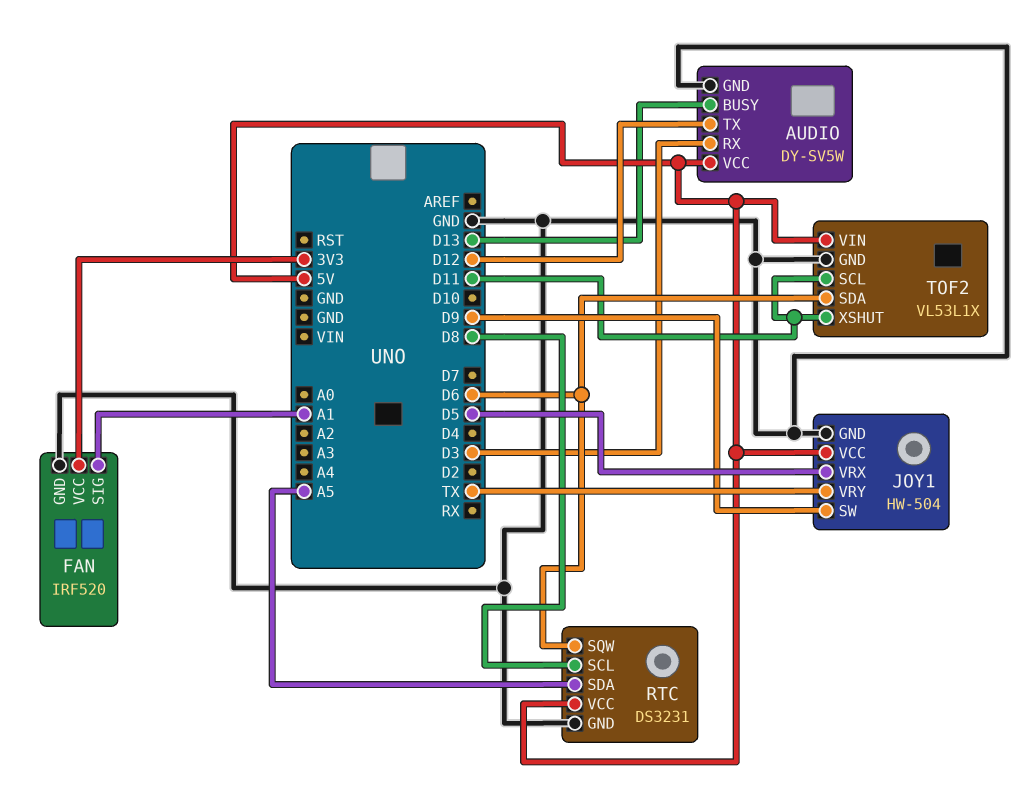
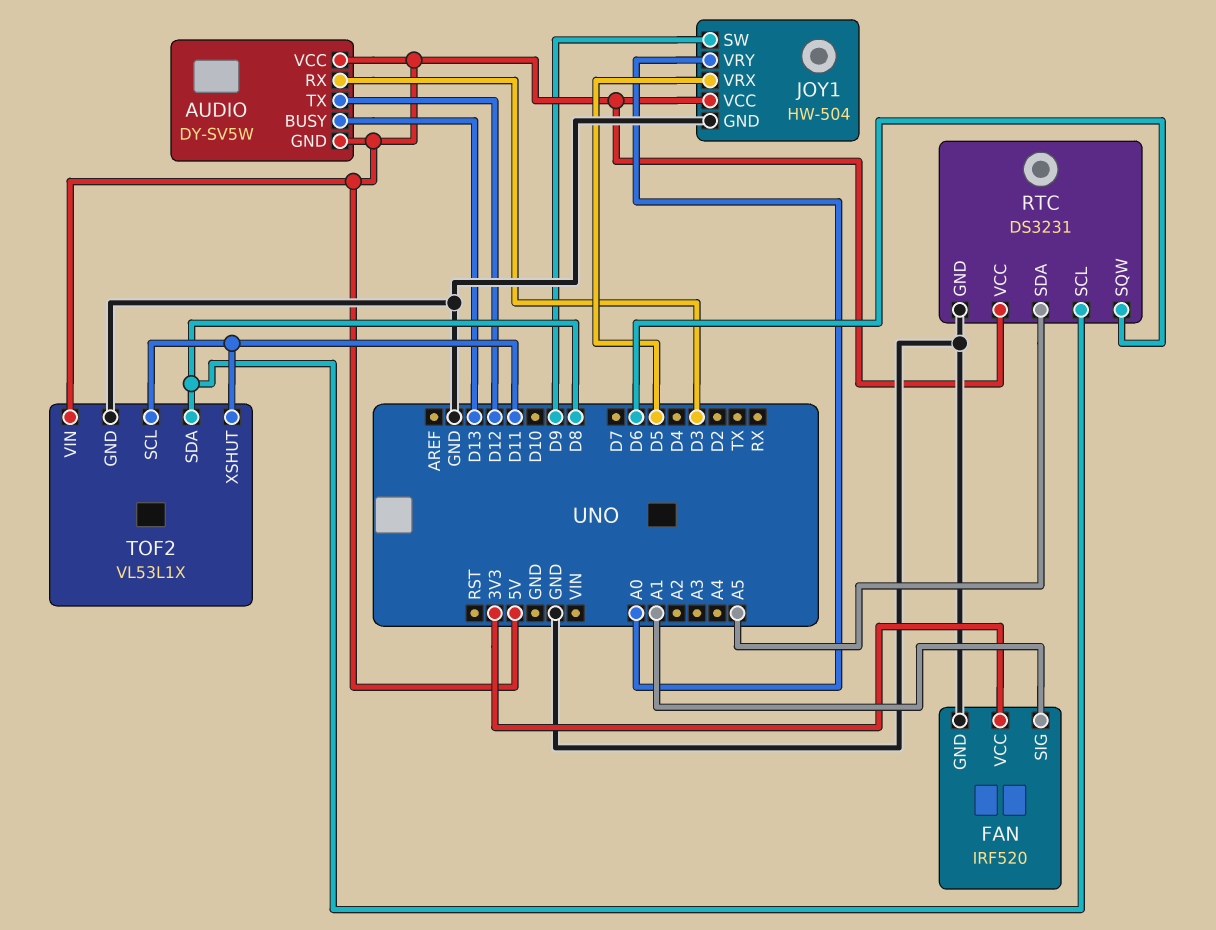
AUDIO pin GND: GND -> 5V
JOY1 pin VRY: TX -> A0
TOF2 pin SDA: D6 -> D8

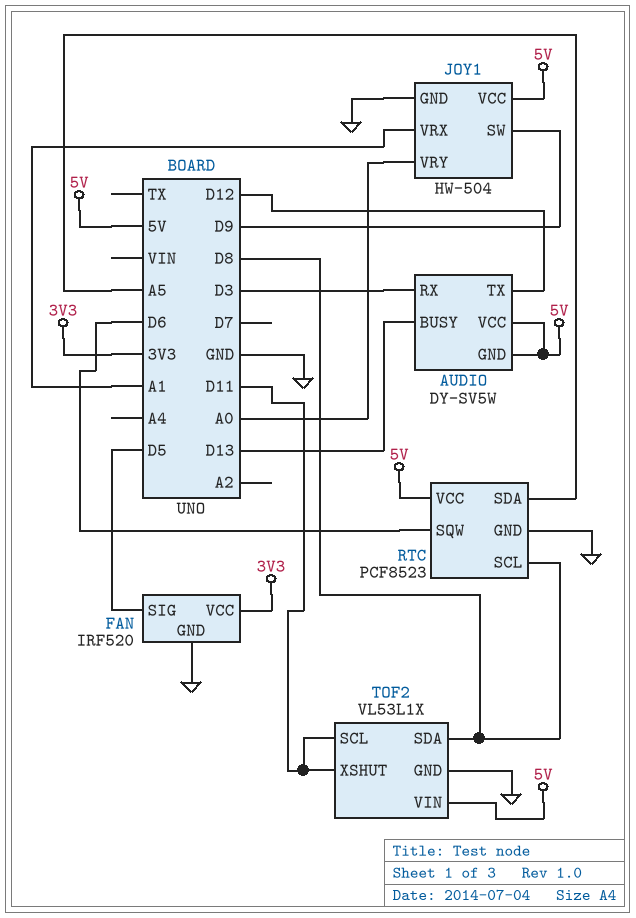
FAN pin SIG: A1 -> D5
JOY1 pin VRX: D5 -> A1
RTC: DS3231 -> PCF8523

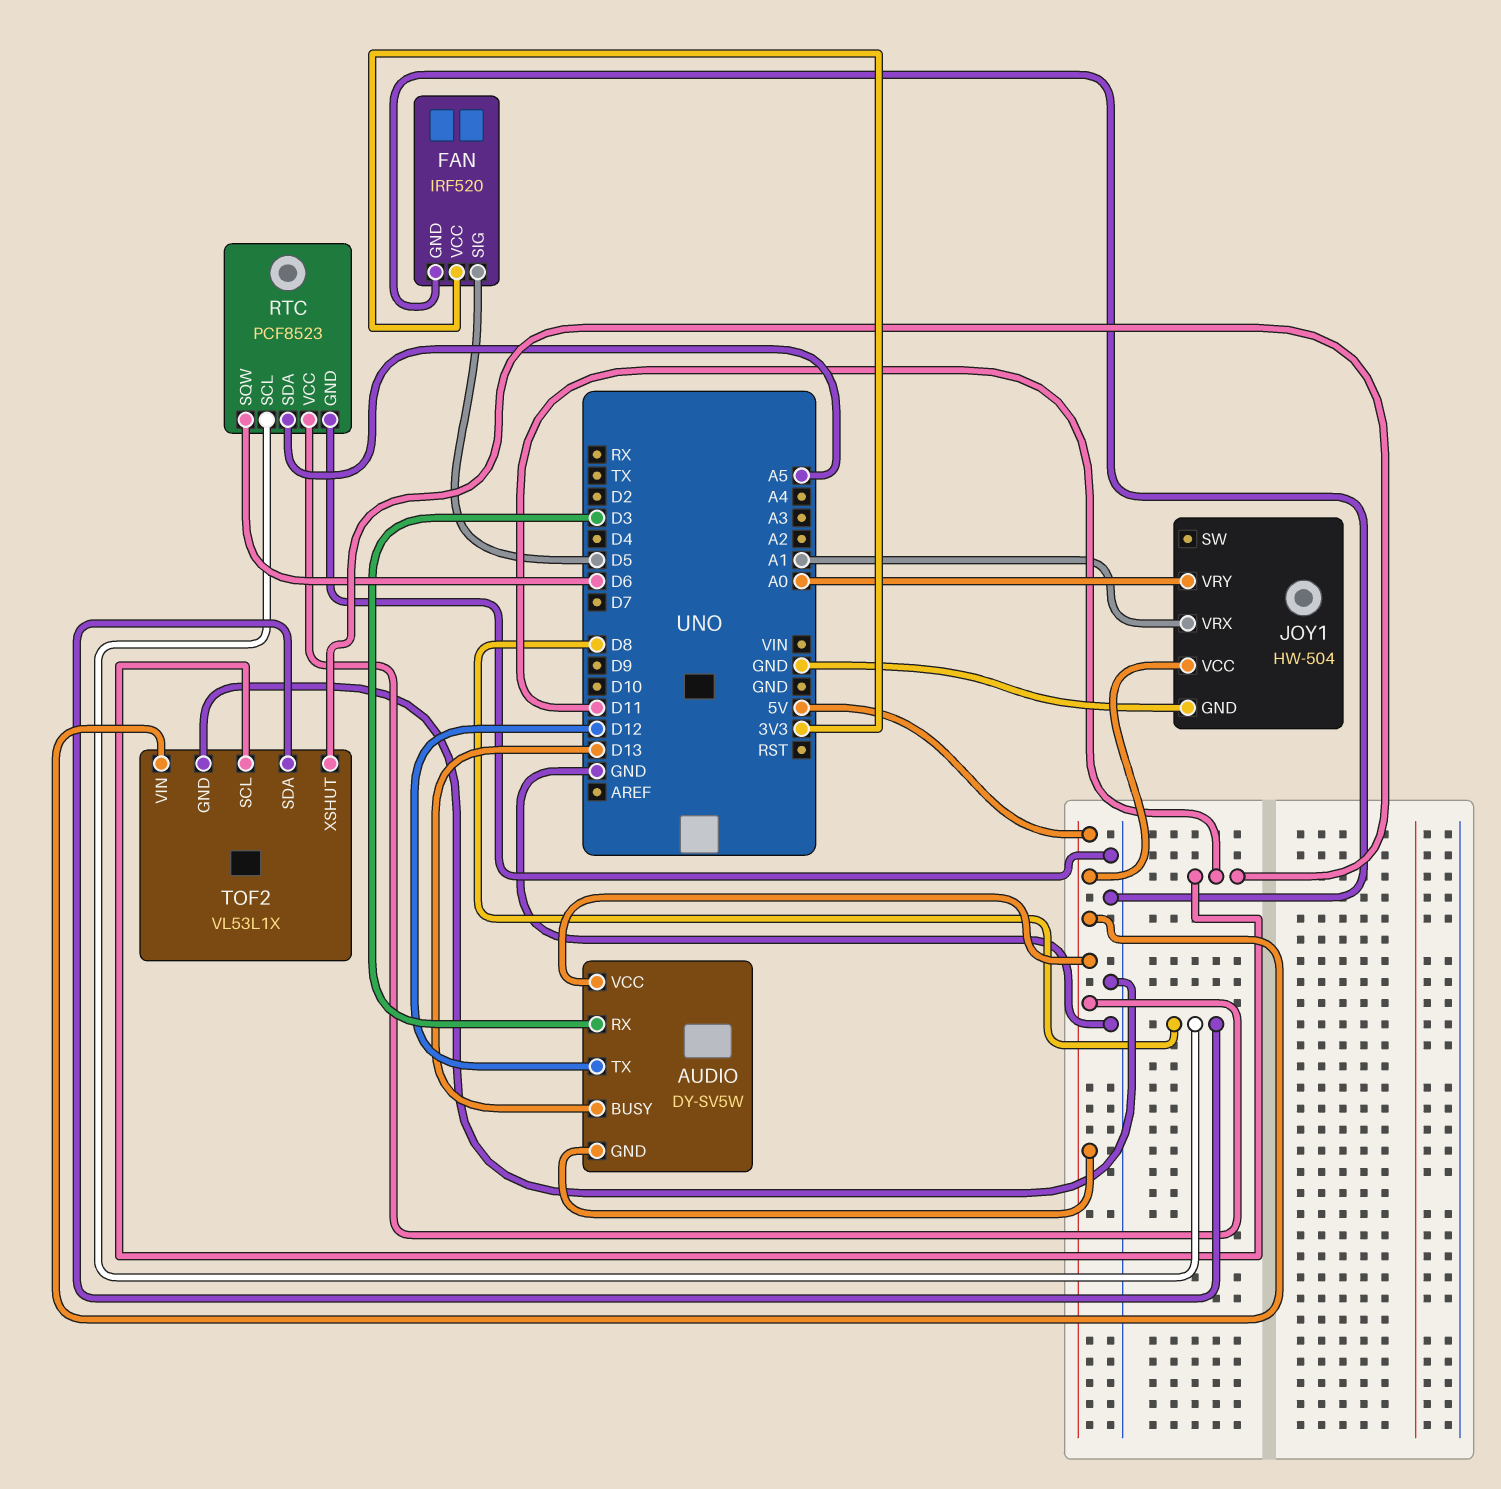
JOY1 pin SW: D9 -> none

